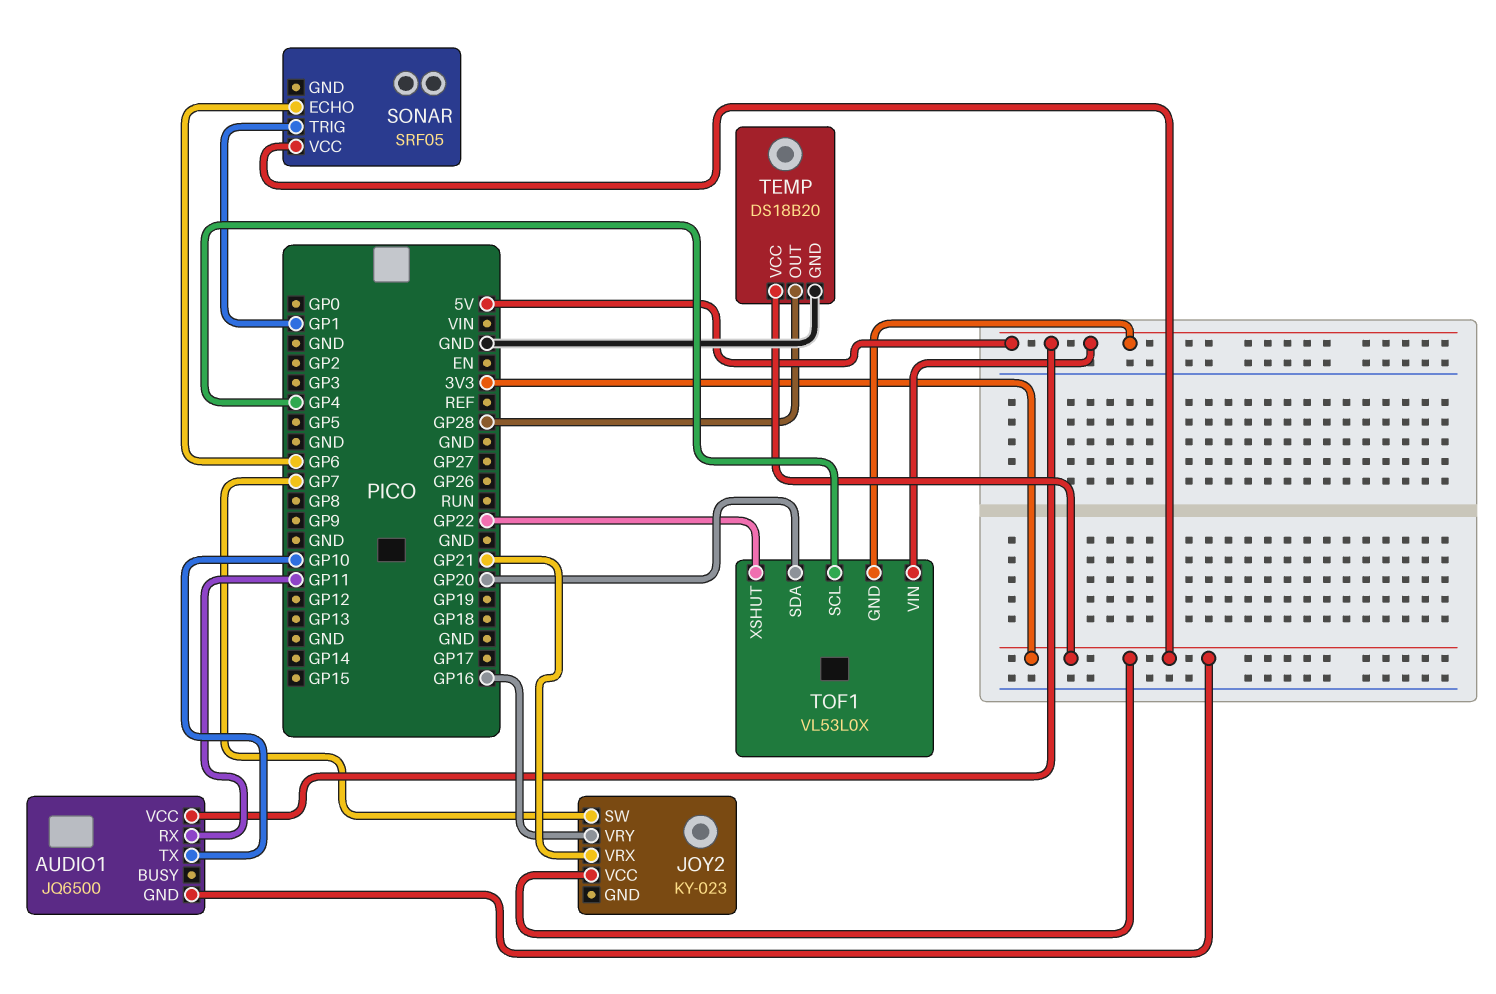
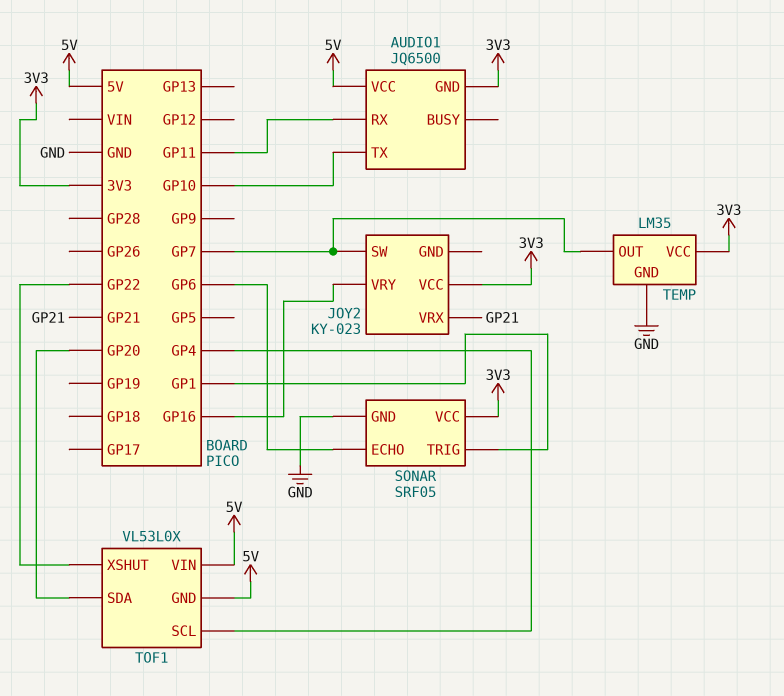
SONAR pin GND: none -> GND
TEMP: DS18B20 -> LM35
TEMP pin OUT: GP28 -> GP7

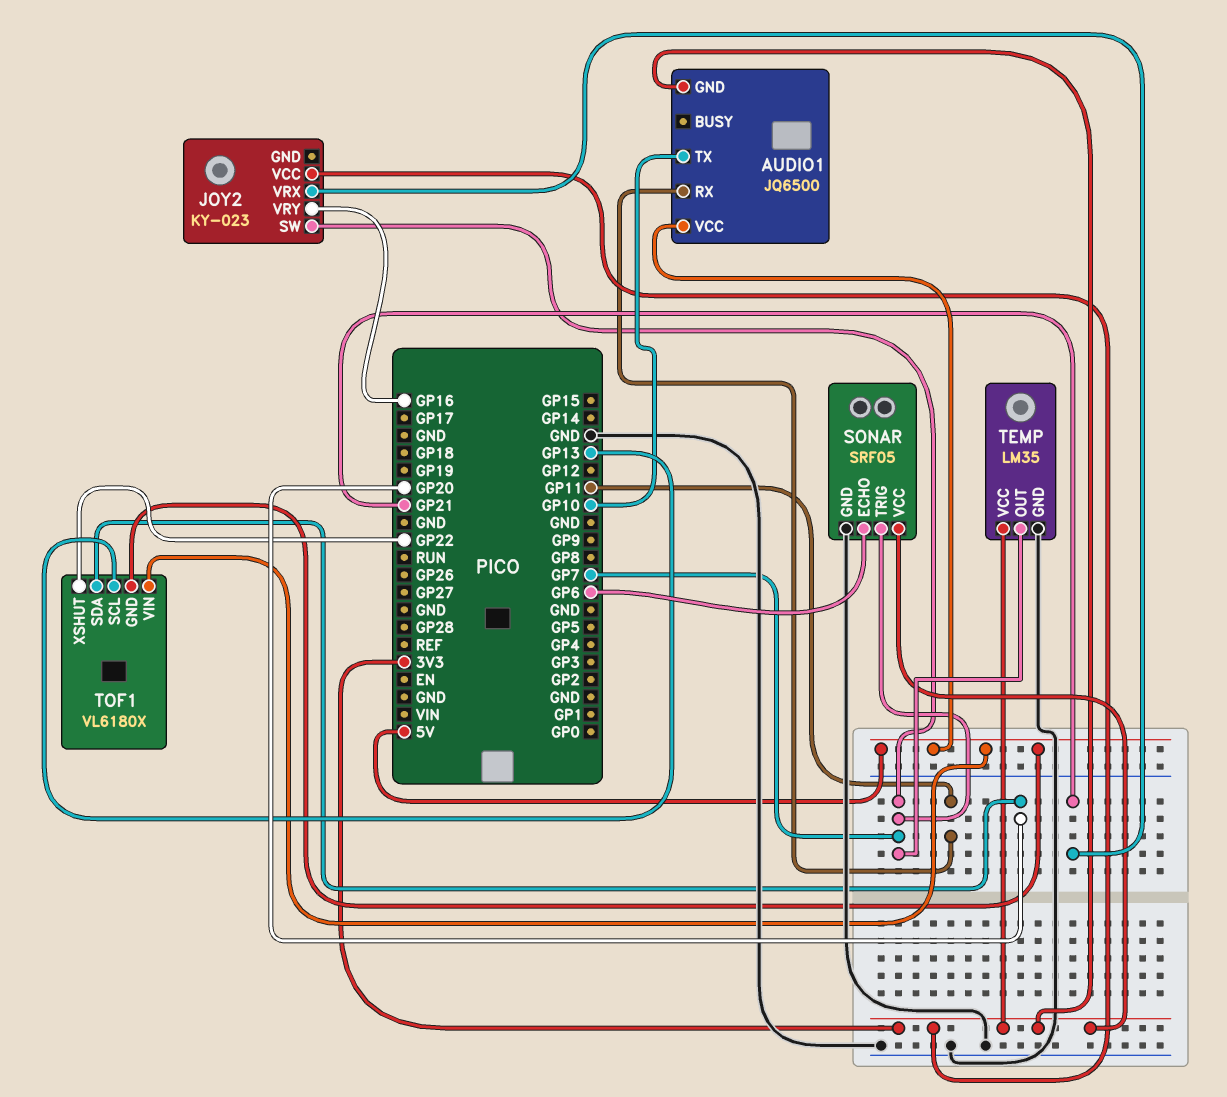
SONAR pin TRIG: GP1 -> GP7
TOF1: VL53L0X -> VL6180X
TOF1 pin SCL: GP4 -> GP13

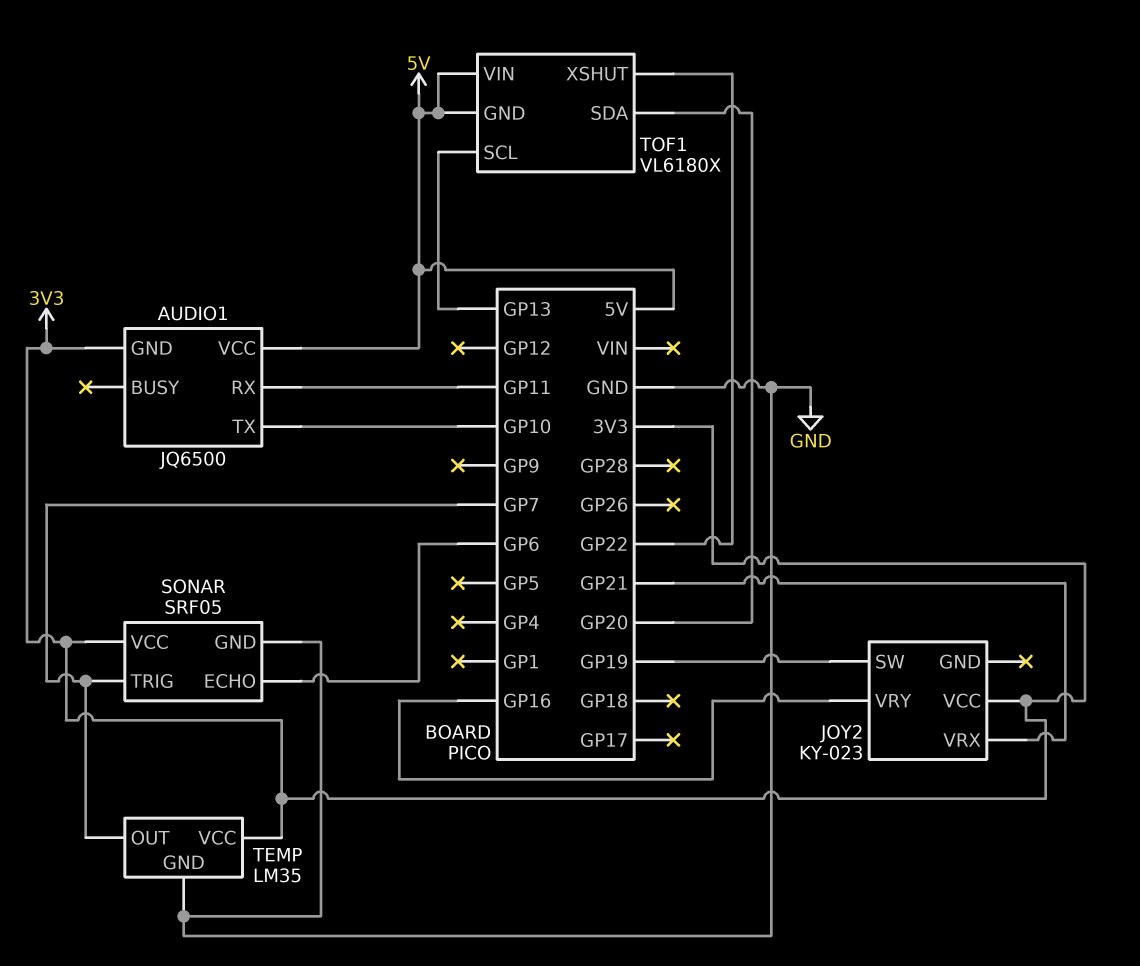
JOY2 pin SW: GP7 -> GP19

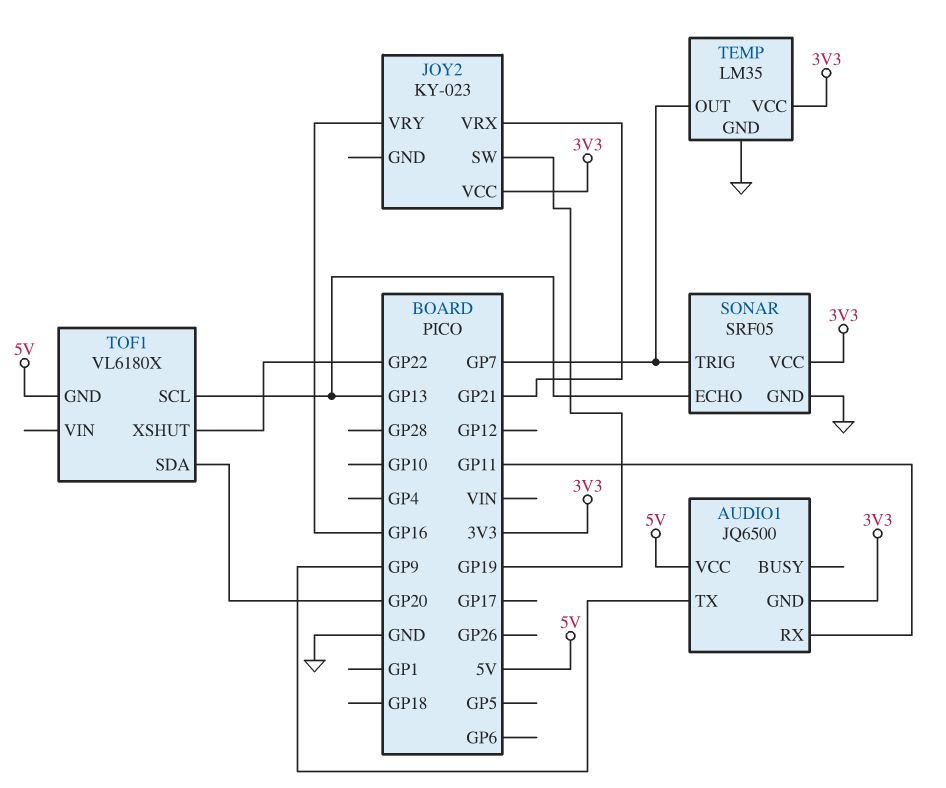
AUDIO1 pin TX: GP10 -> GP9
SONAR pin ECHO: GP6 -> GP13
TOF1 pin VIN: 5V -> none

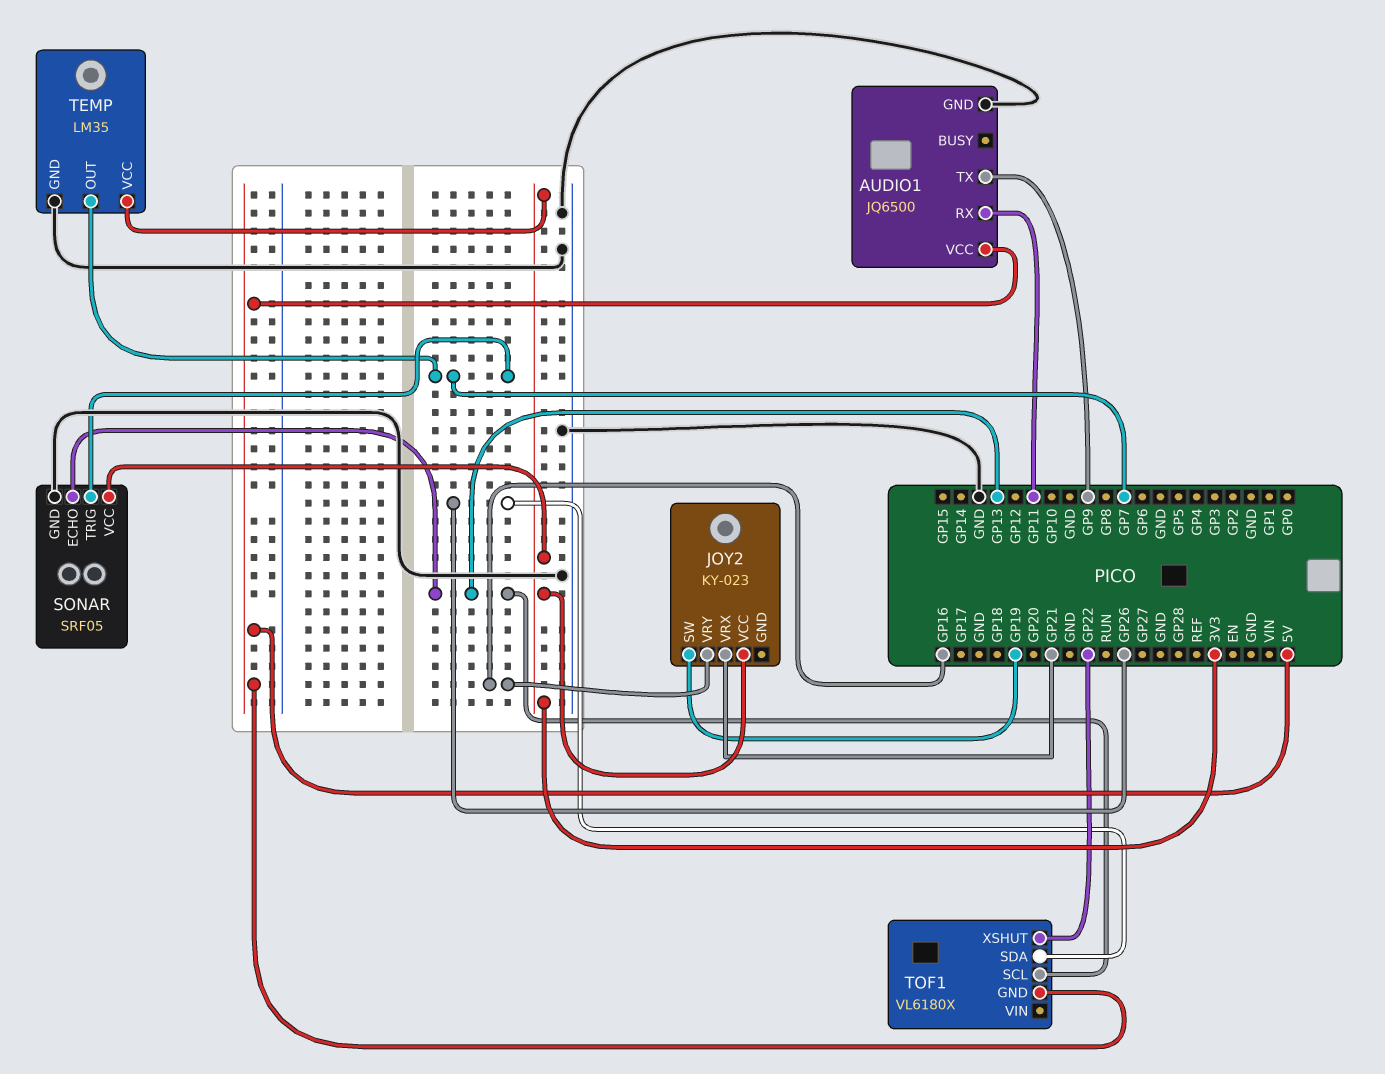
AUDIO1 pin GND: 3V3 -> GND
TOF1 pin SDA: GP20 -> GP26

